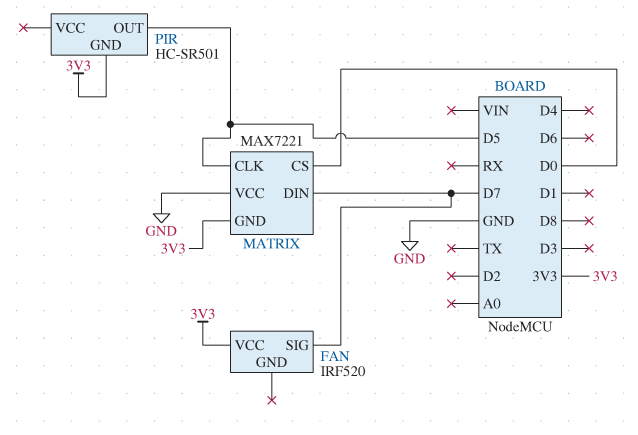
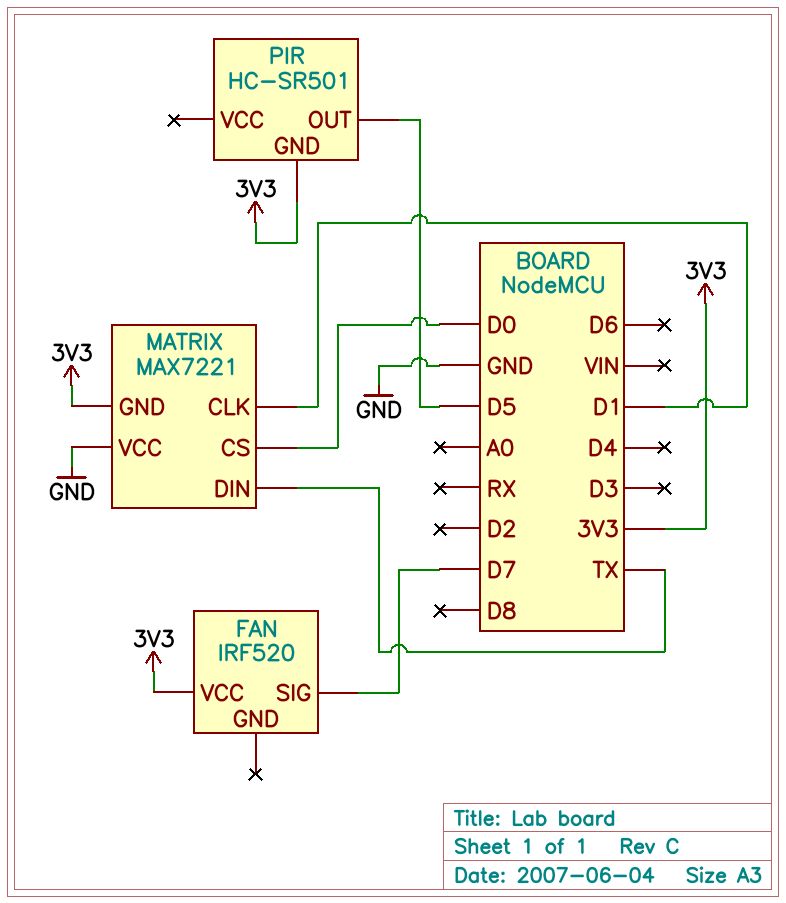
MATRIX pin CLK: D5 -> D1
MATRIX pin DIN: D7 -> TX

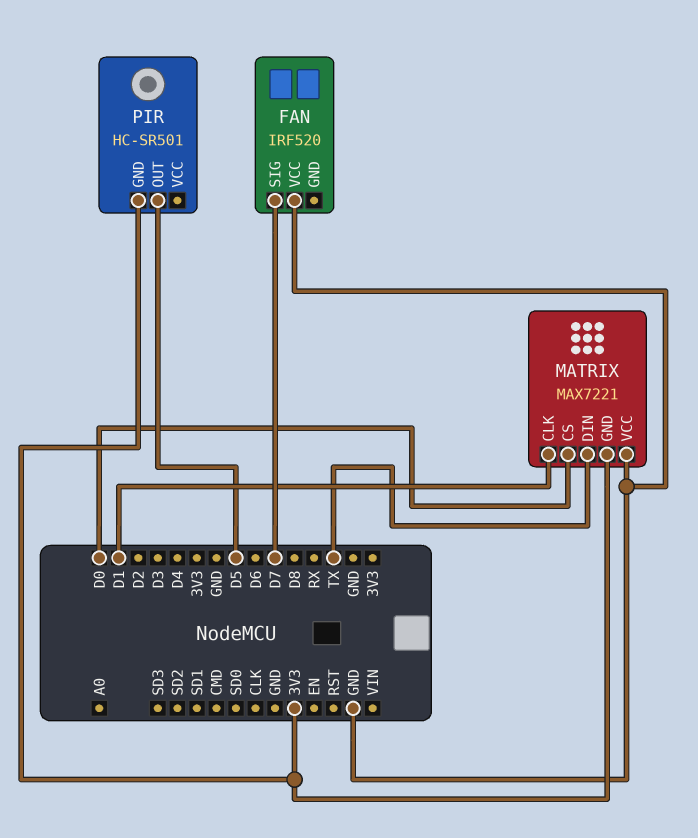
FAN pin VCC: 3V3 -> GND

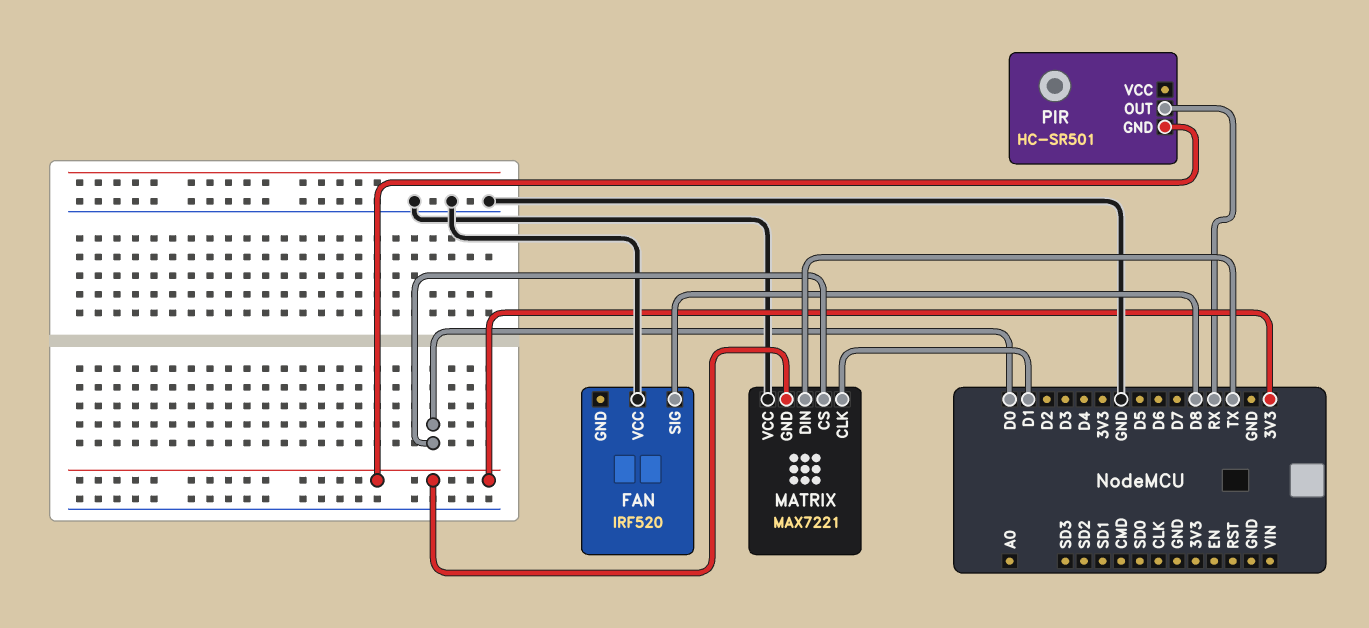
FAN pin SIG: D7 -> D8
PIR pin OUT: D5 -> RX

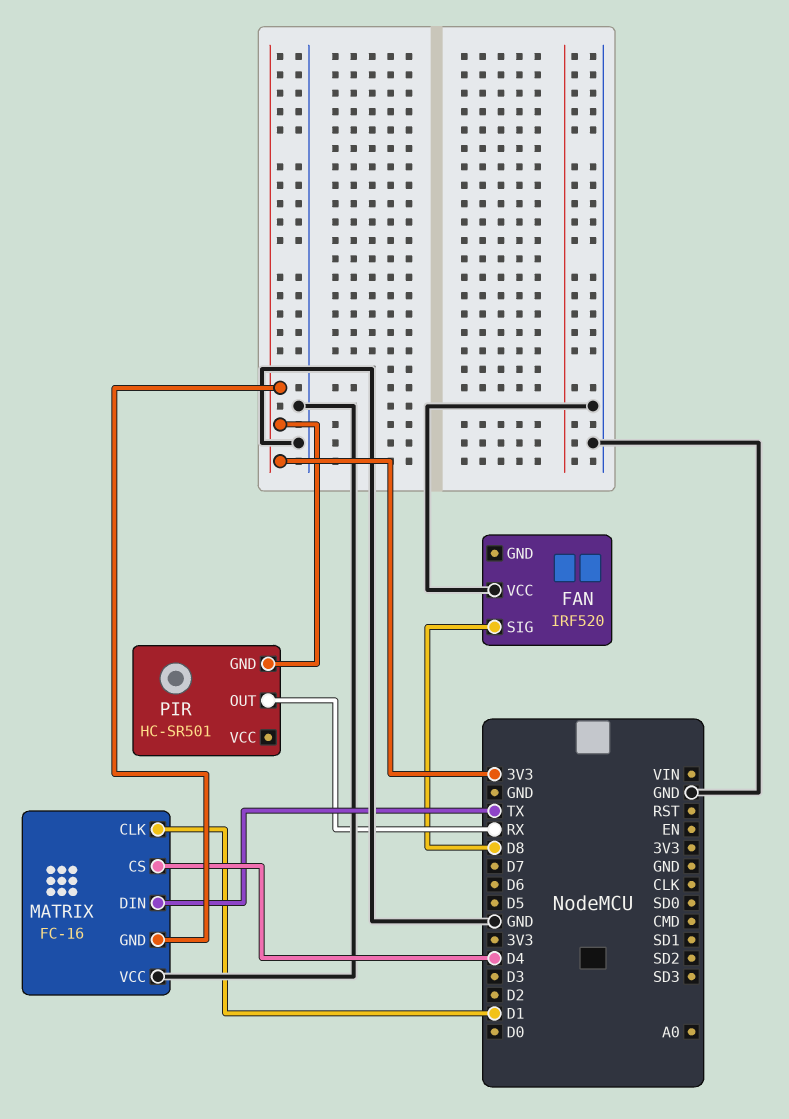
MATRIX: MAX7221 -> FC-16
MATRIX pin CS: D0 -> D4

